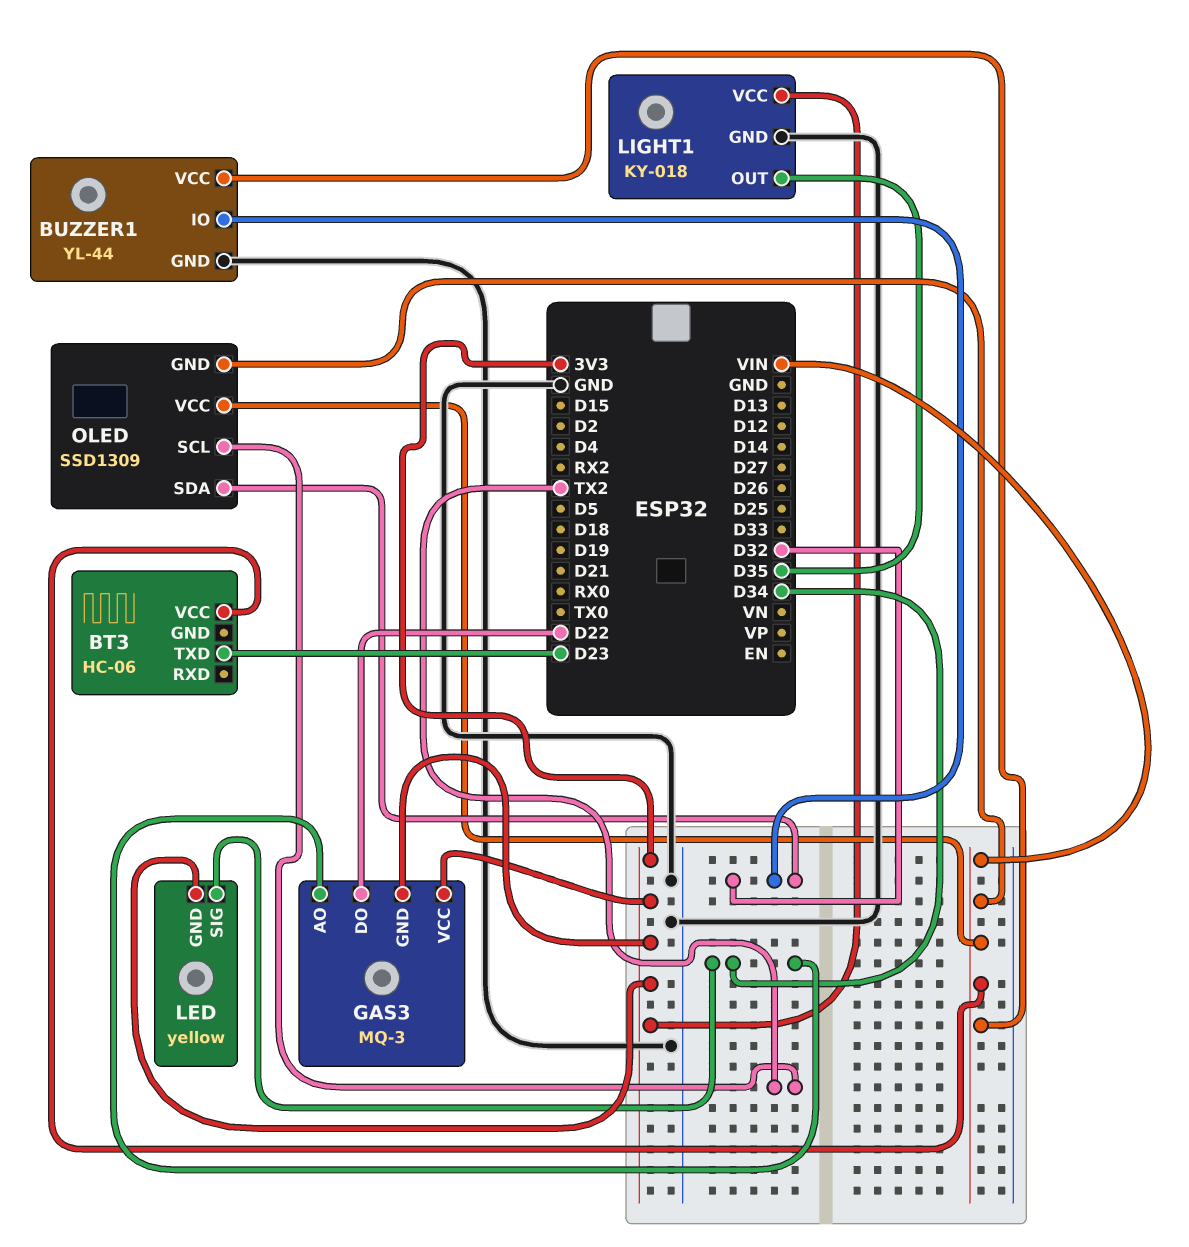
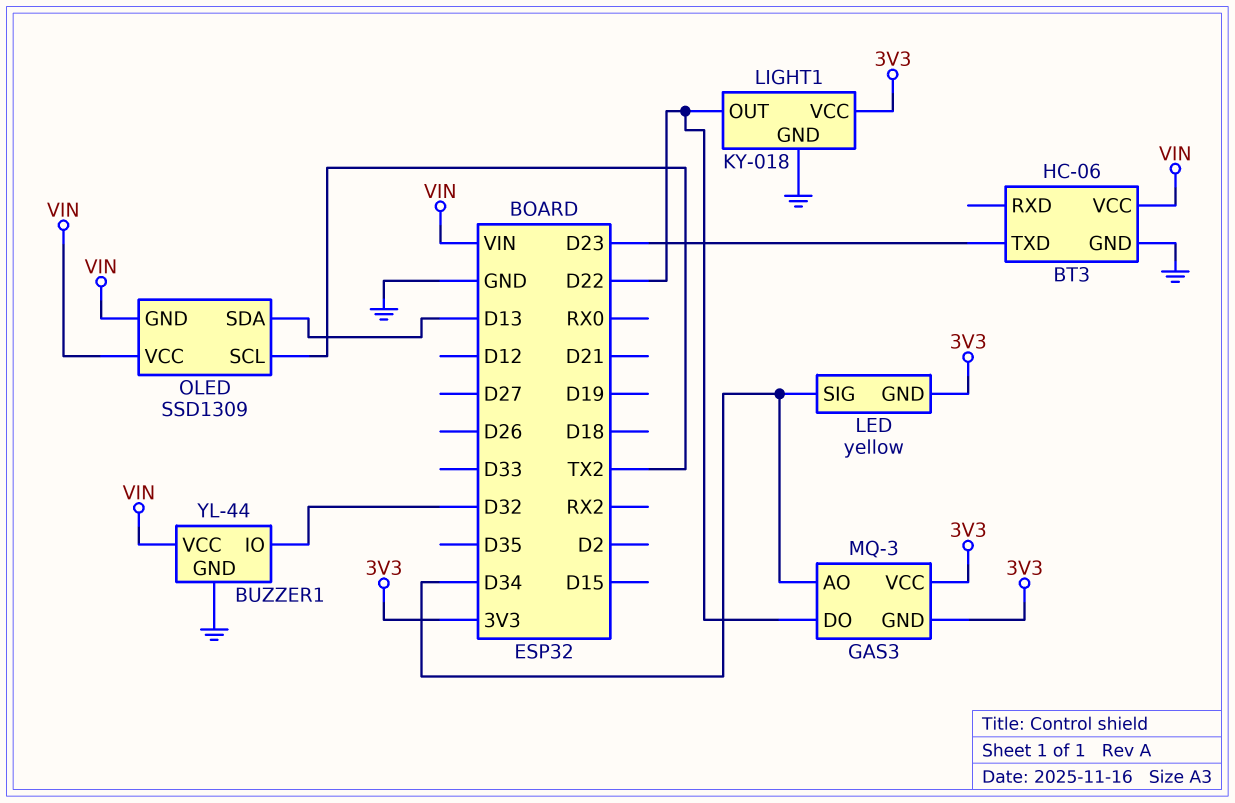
BT3 pin GND: none -> GND
LIGHT1 pin OUT: D35 -> D22
OLED pin SDA: D32 -> D13

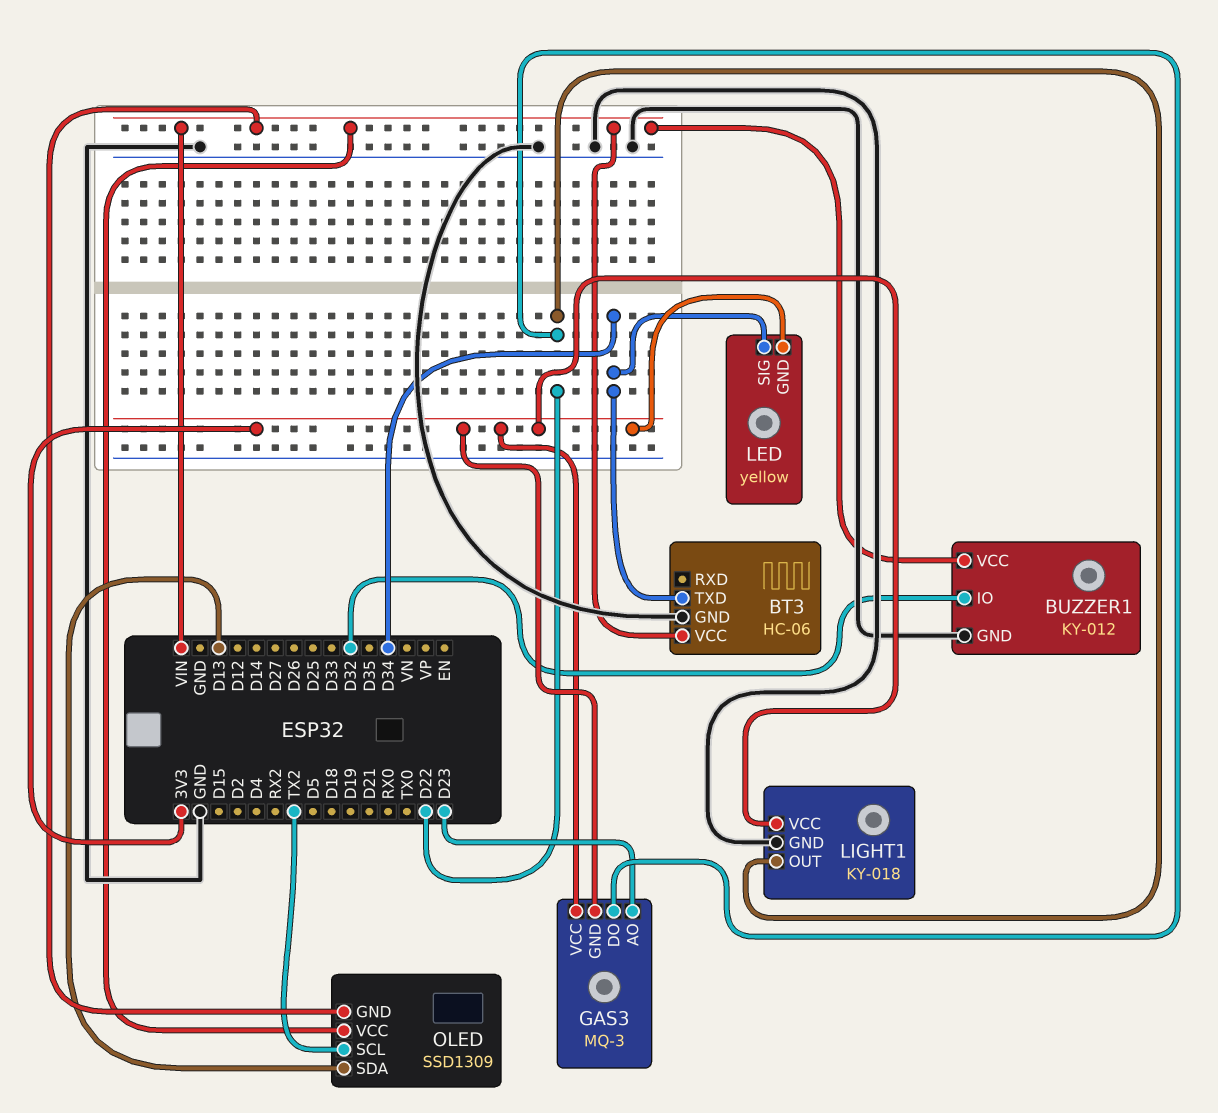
BT3 pin TXD: D23 -> D34
BUZZER1: YL-44 -> KY-012
GAS3 pin AO: D34 -> D23

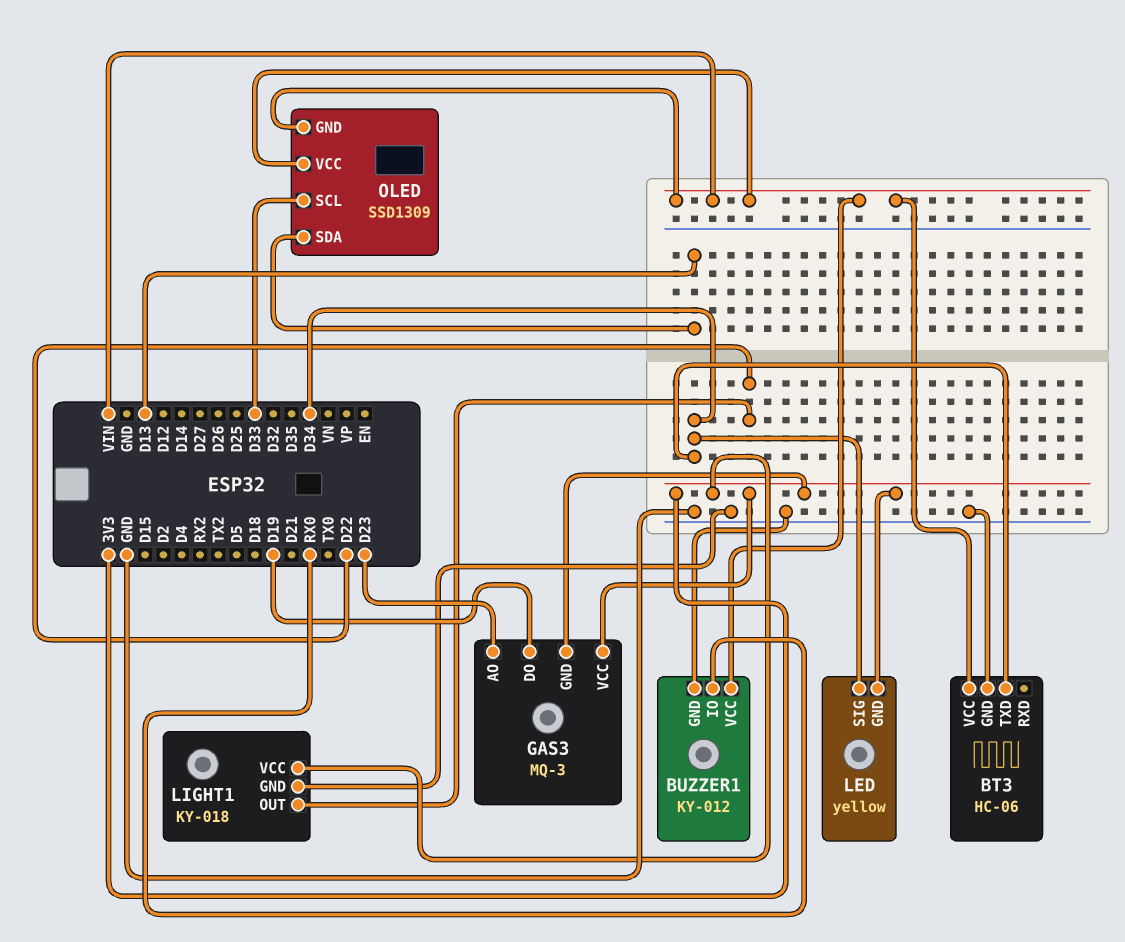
BUZZER1 pin IO: D32 -> RX0
GAS3 pin DO: D22 -> D19
OLED pin SCL: TX2 -> D33

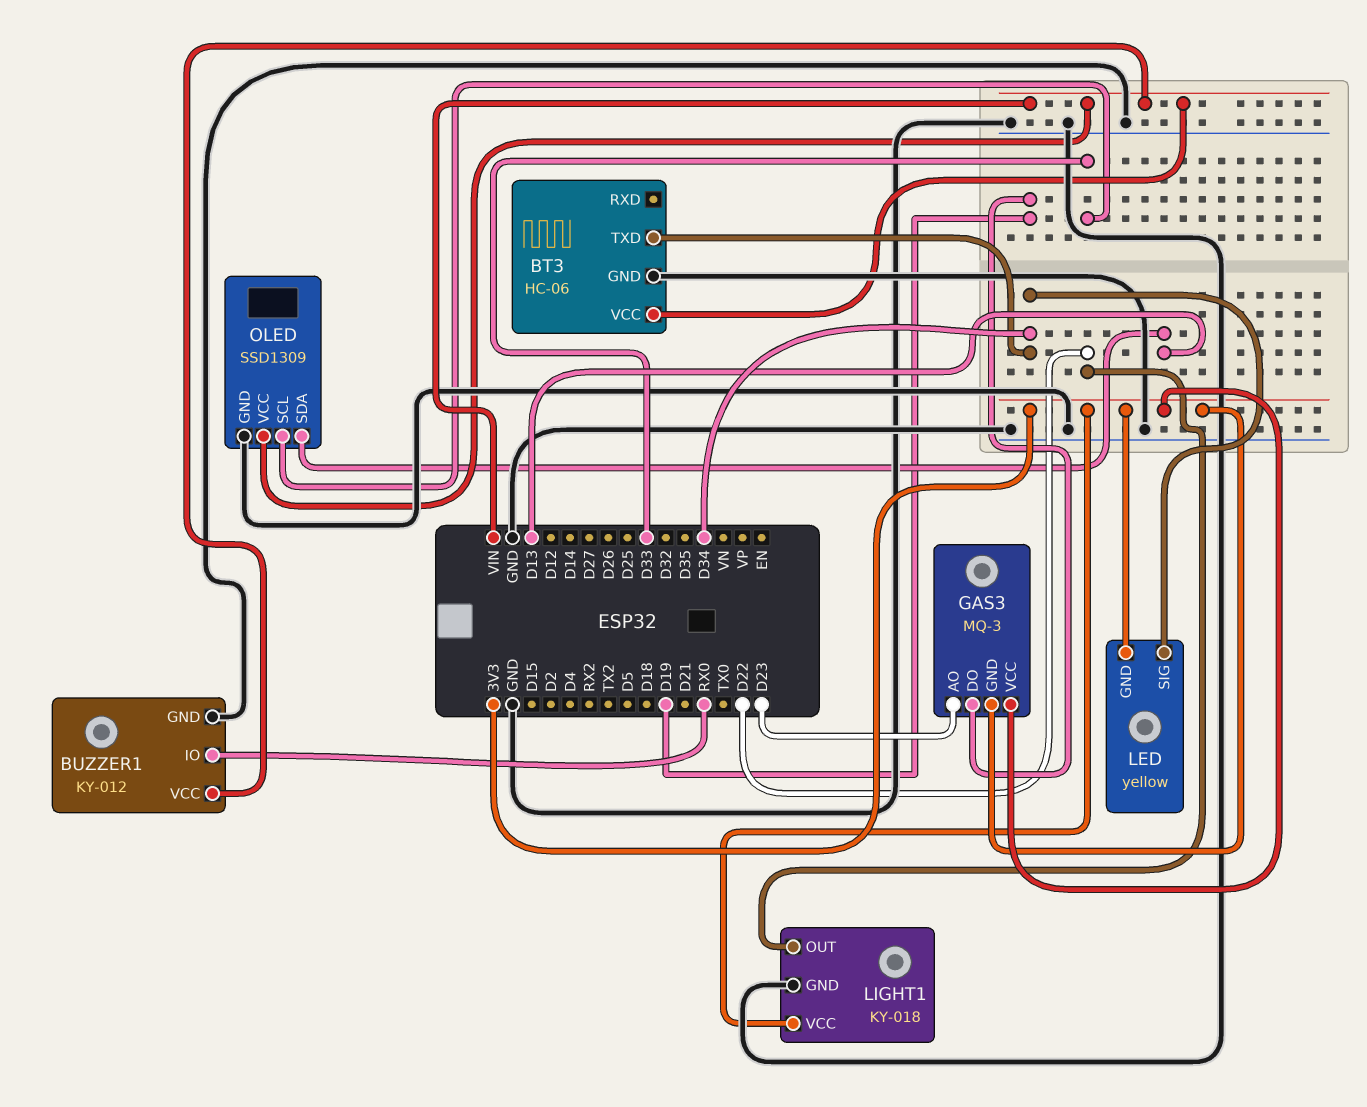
OLED pin GND: VIN -> GND

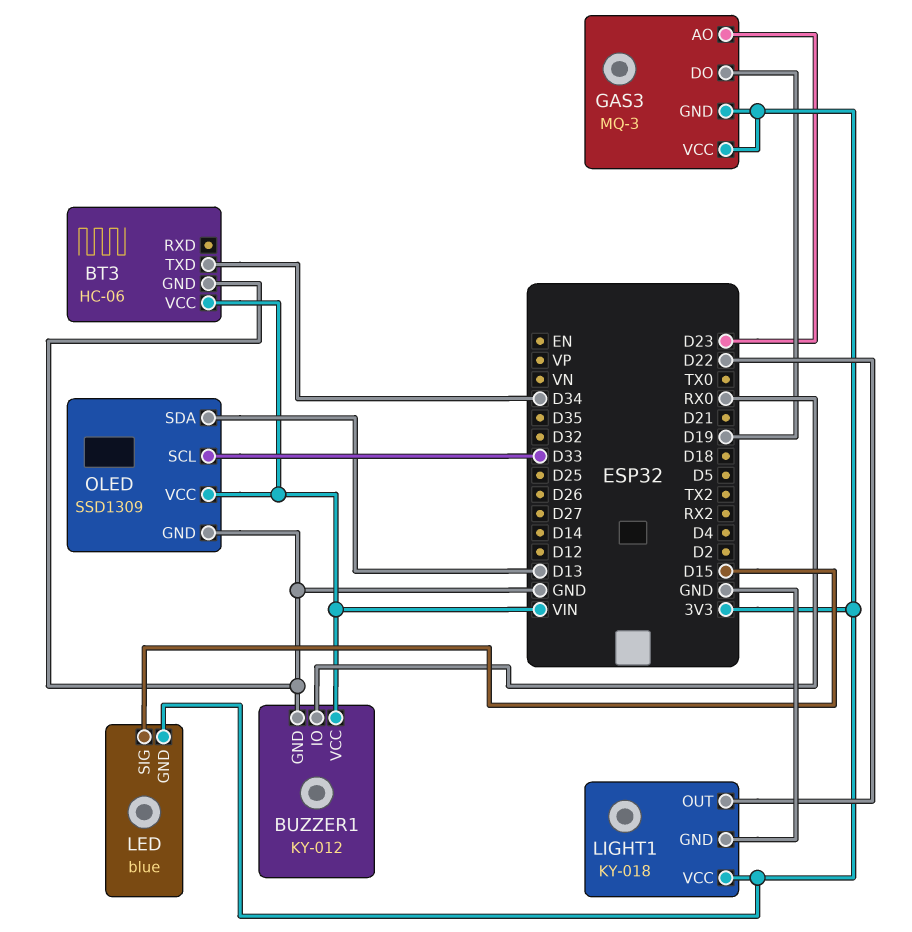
LED: yellow -> blue
LED pin SIG: D34 -> D15

